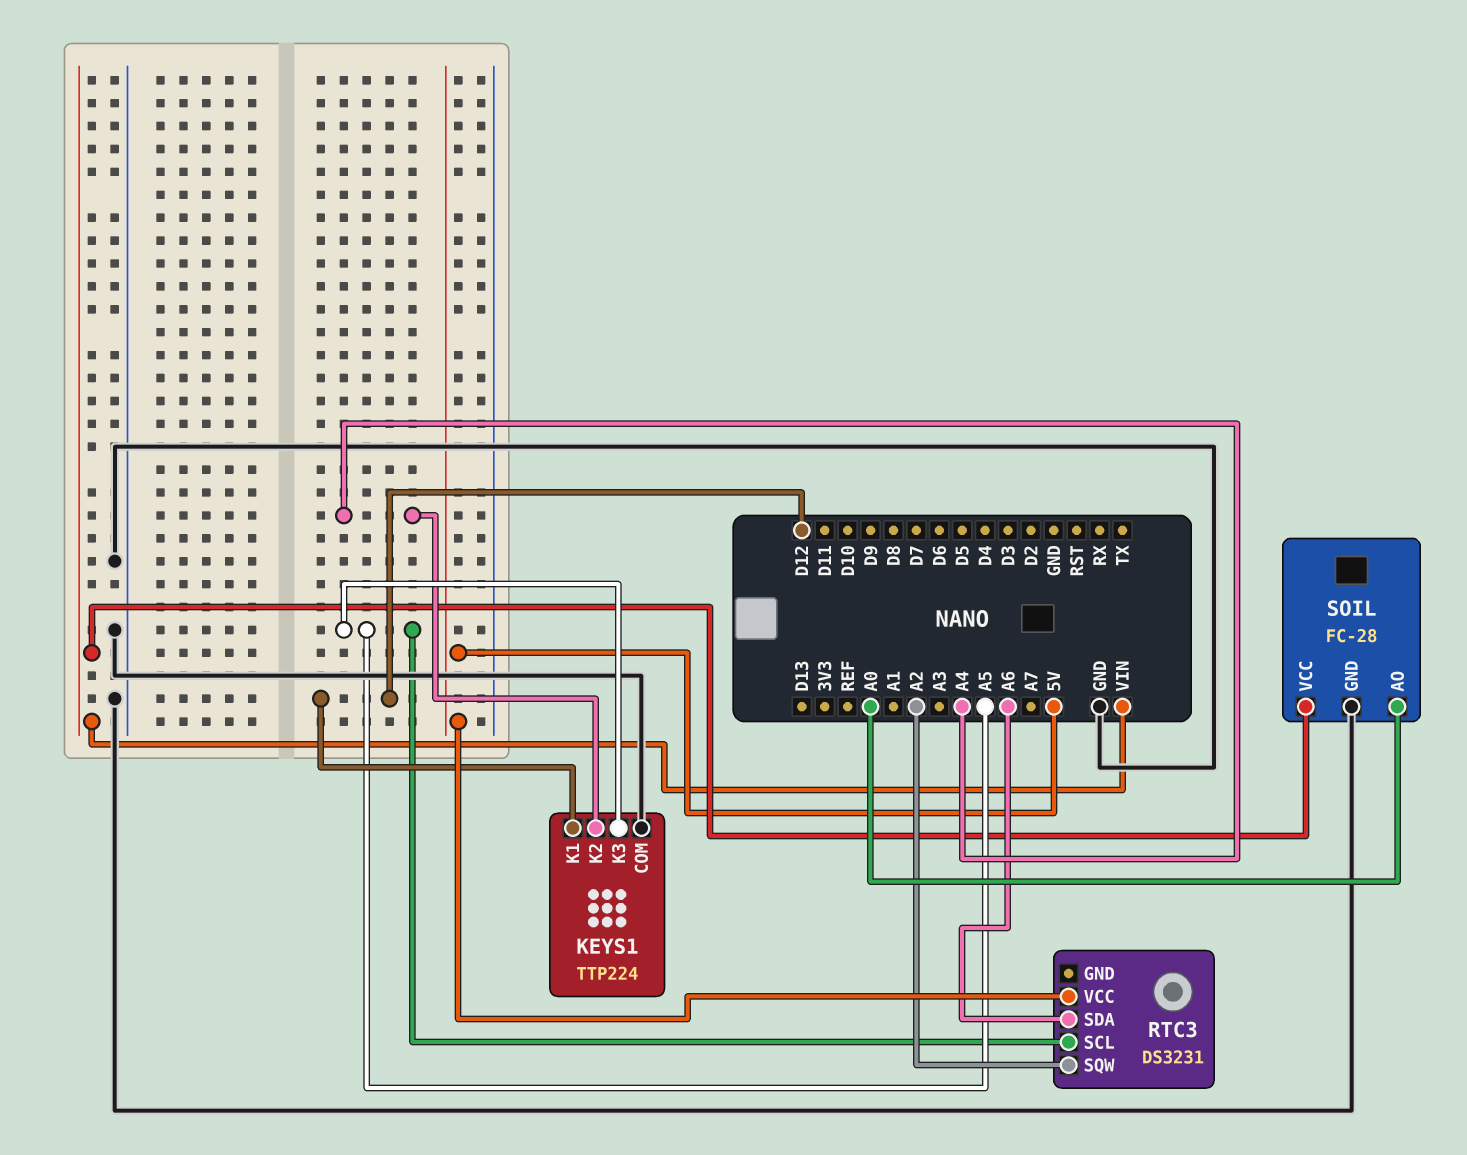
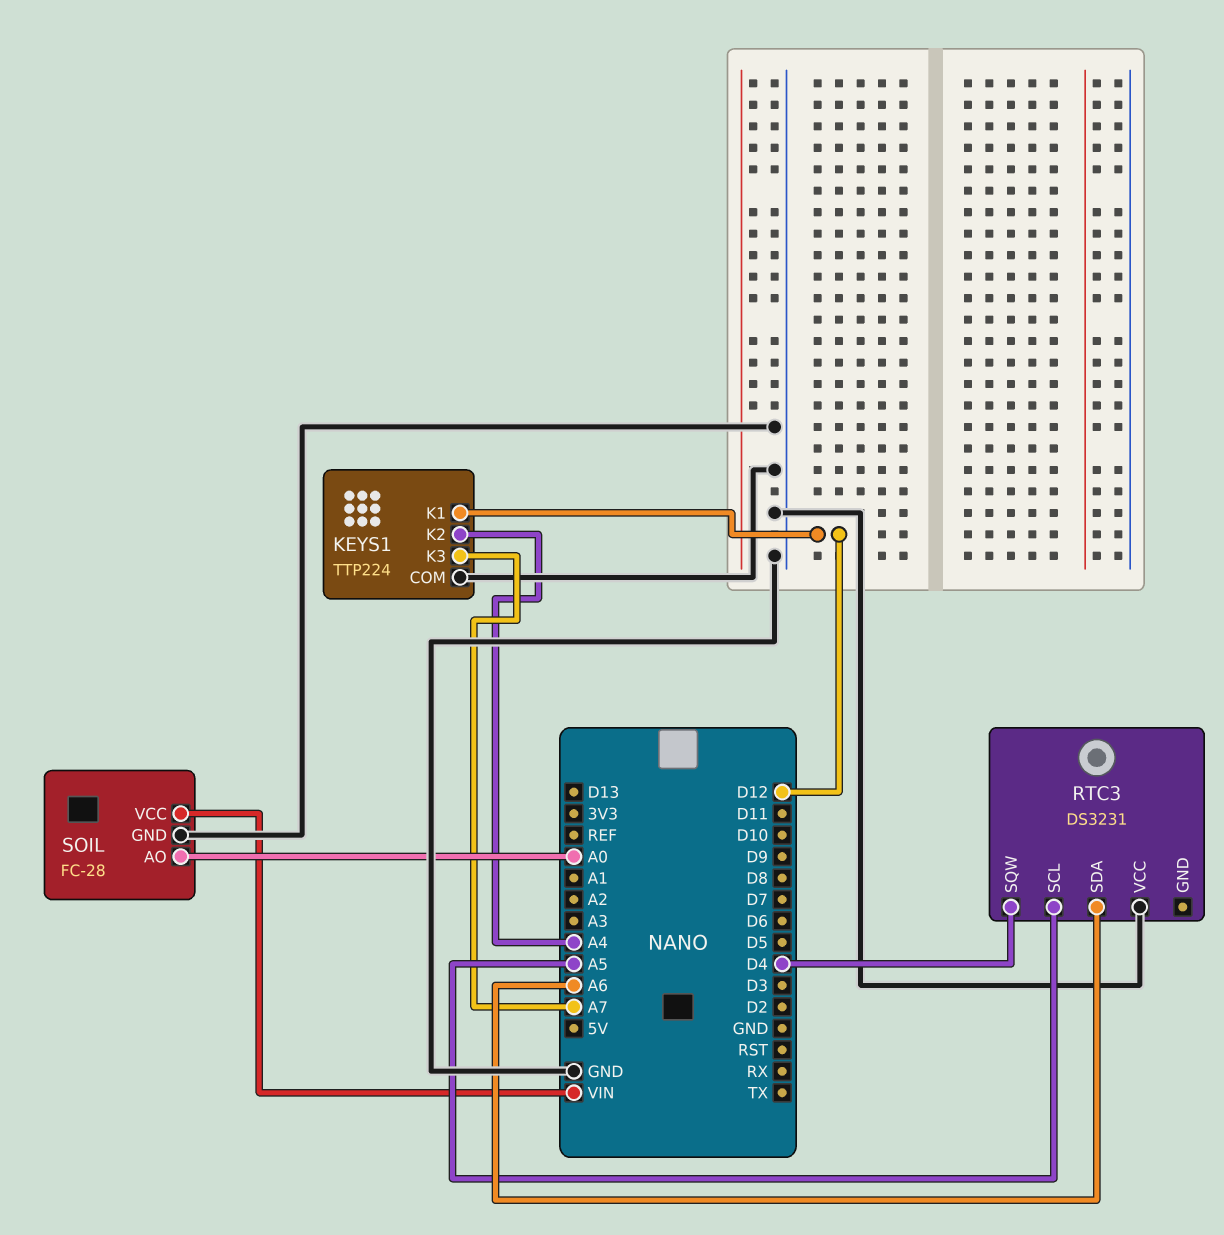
KEYS1 pin K3: A5 -> A7
RTC3 pin SQW: A2 -> D4
RTC3 pin VCC: 5V -> GND

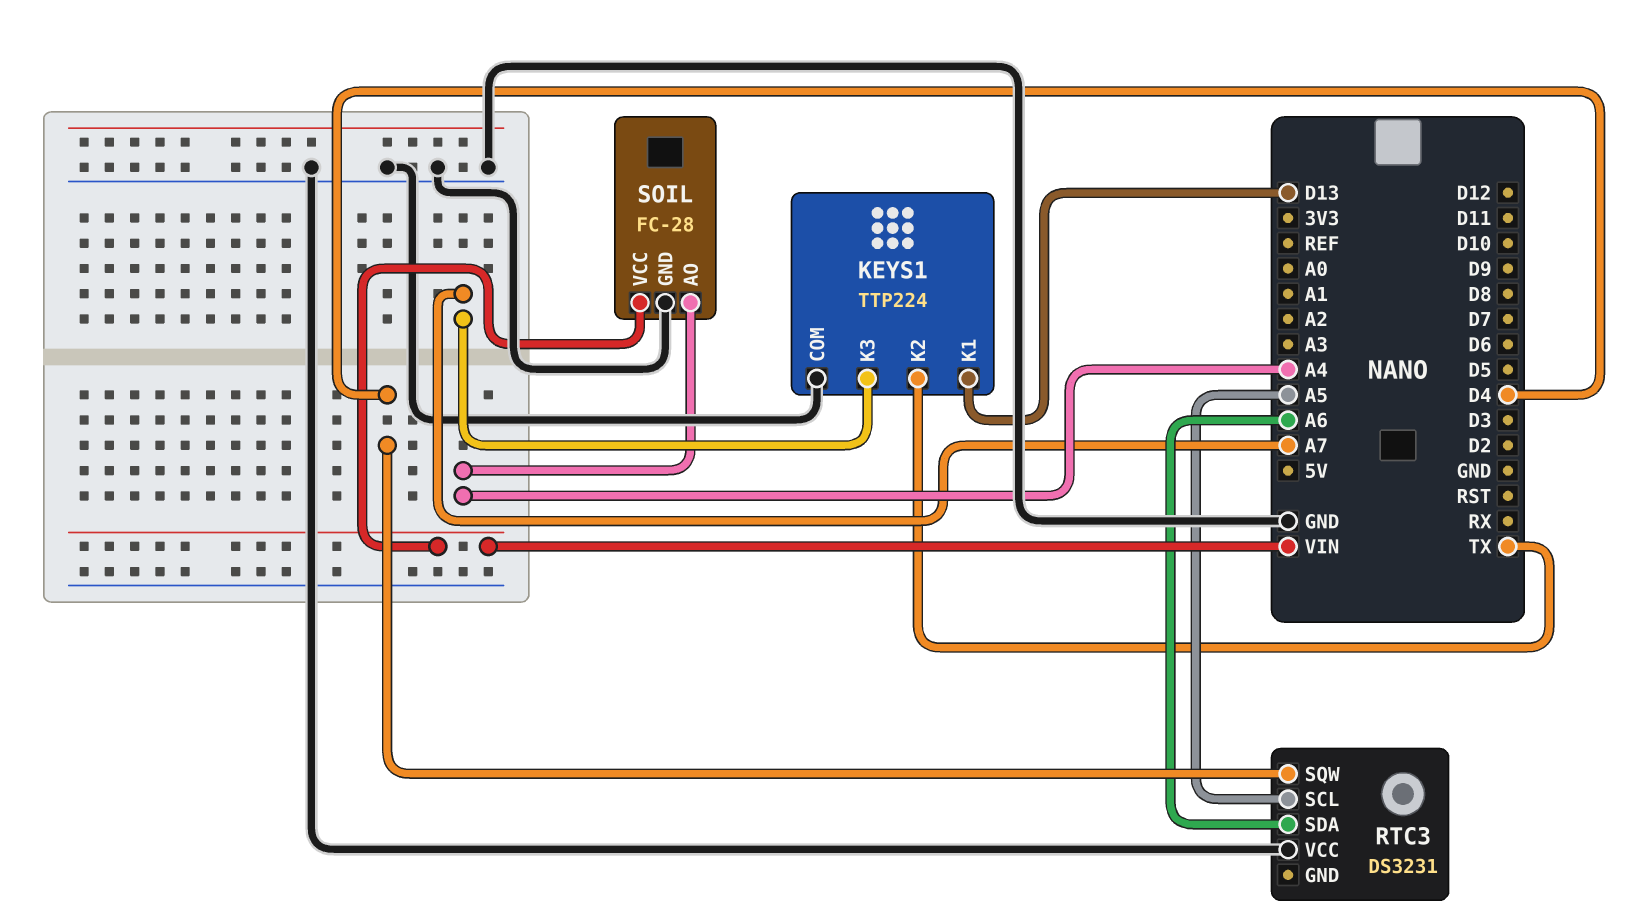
KEYS1 pin K1: D12 -> D13
KEYS1 pin K2: A4 -> TX
SOIL pin AO: A0 -> A4

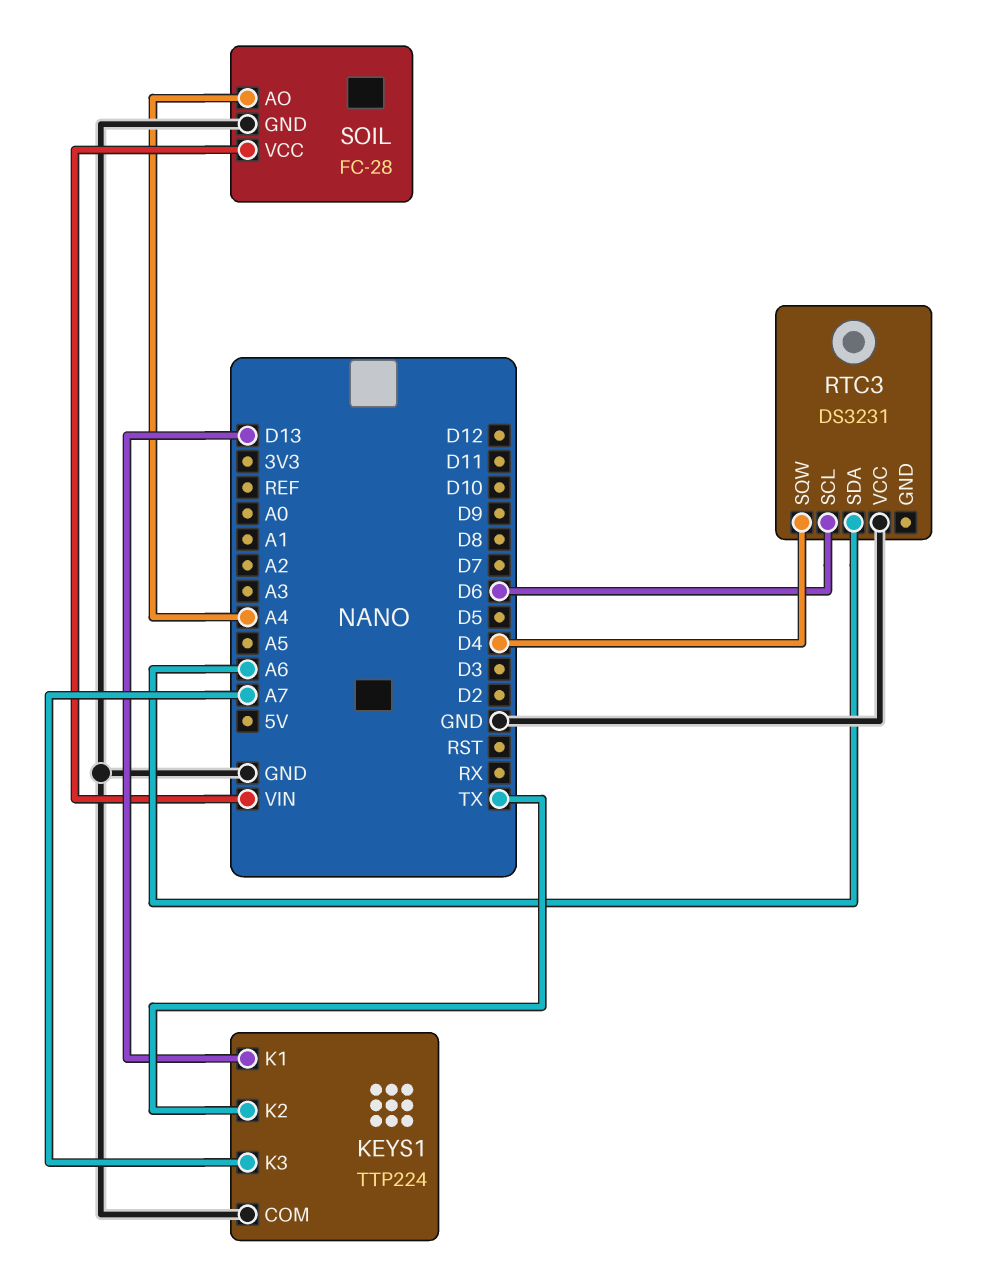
RTC3 pin SCL: A5 -> D6

